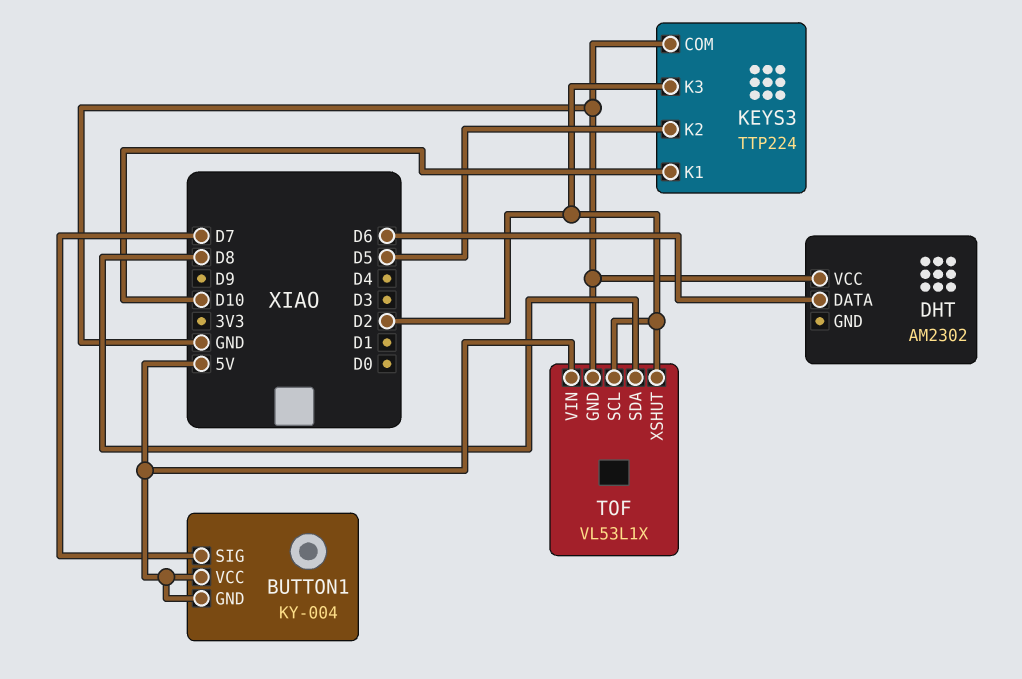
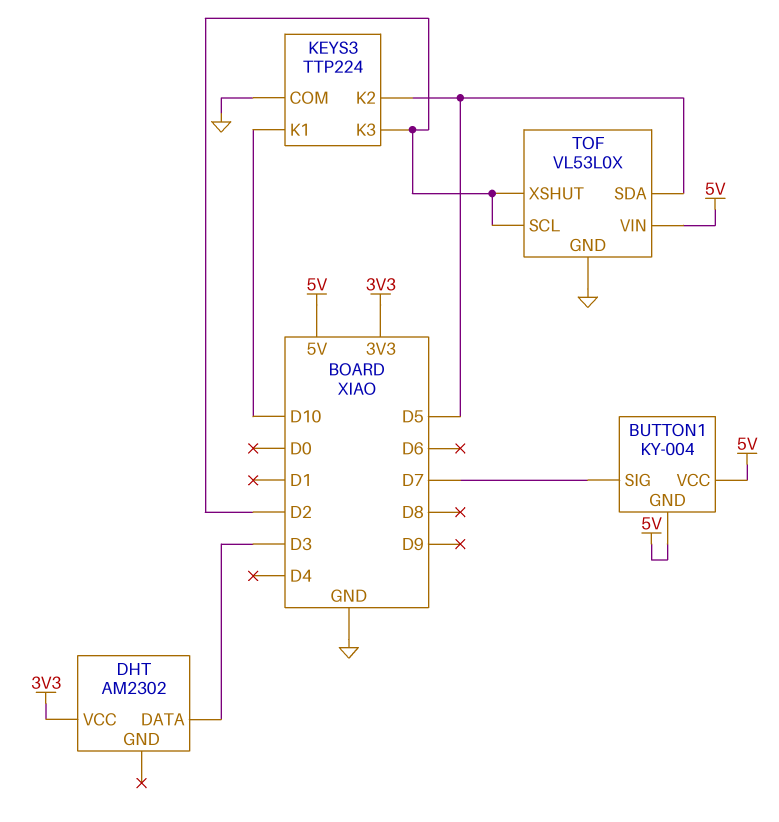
DHT pin DATA: D6 -> D3
DHT pin VCC: GND -> 3V3
TOF: VL53L1X -> VL53L0X
TOF pin SDA: D8 -> D5

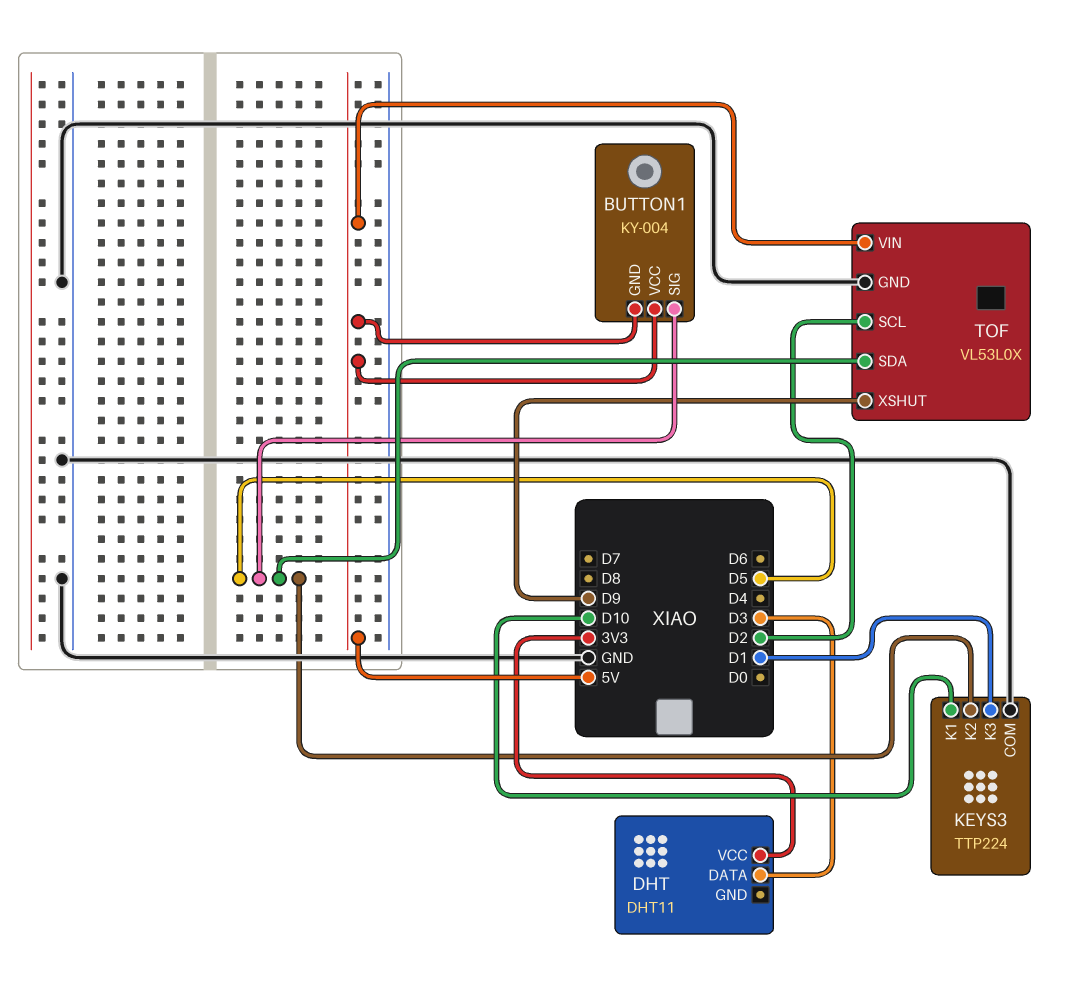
BUTTON1 pin SIG: D7 -> D5
DHT: AM2302 -> DHT11
KEYS3 pin K3: D2 -> D1
TOF pin XSHUT: D2 -> D9

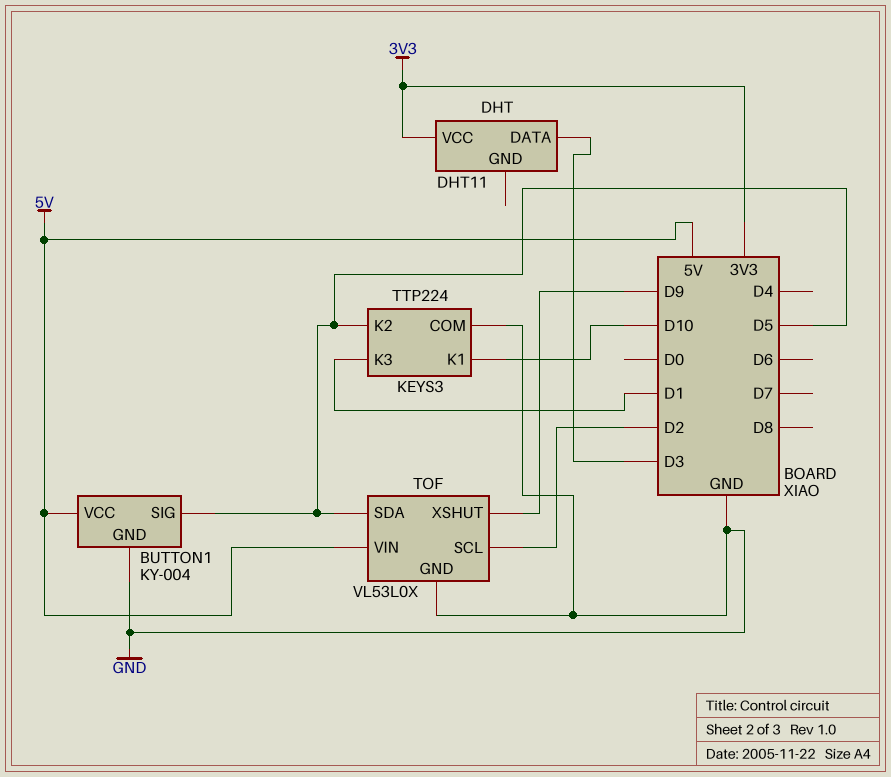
BUTTON1 pin GND: 5V -> GND

